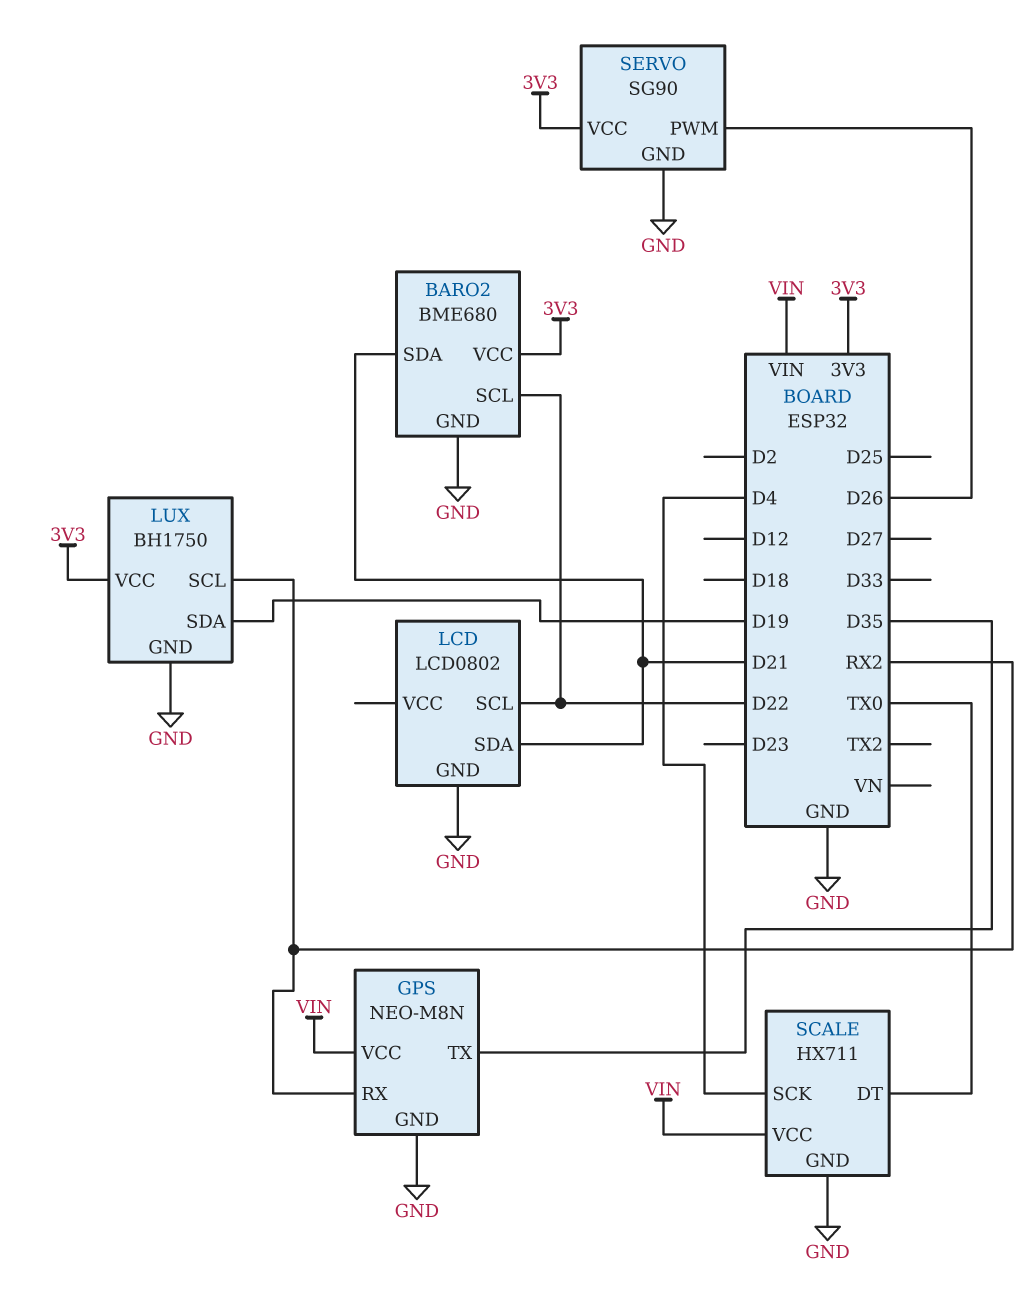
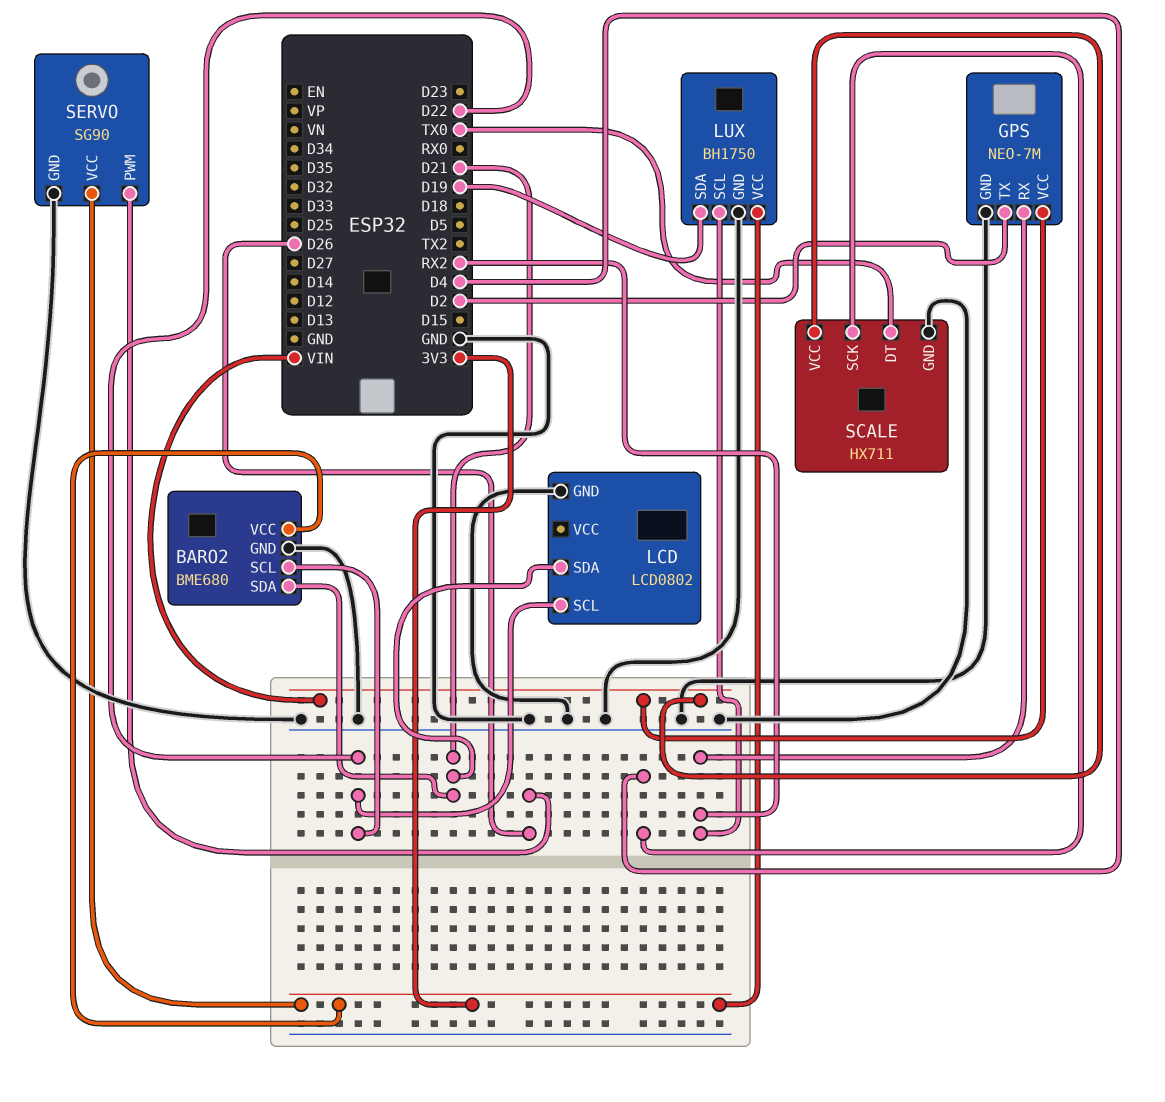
GPS: NEO-M8N -> NEO-7M
GPS pin TX: D35 -> D2

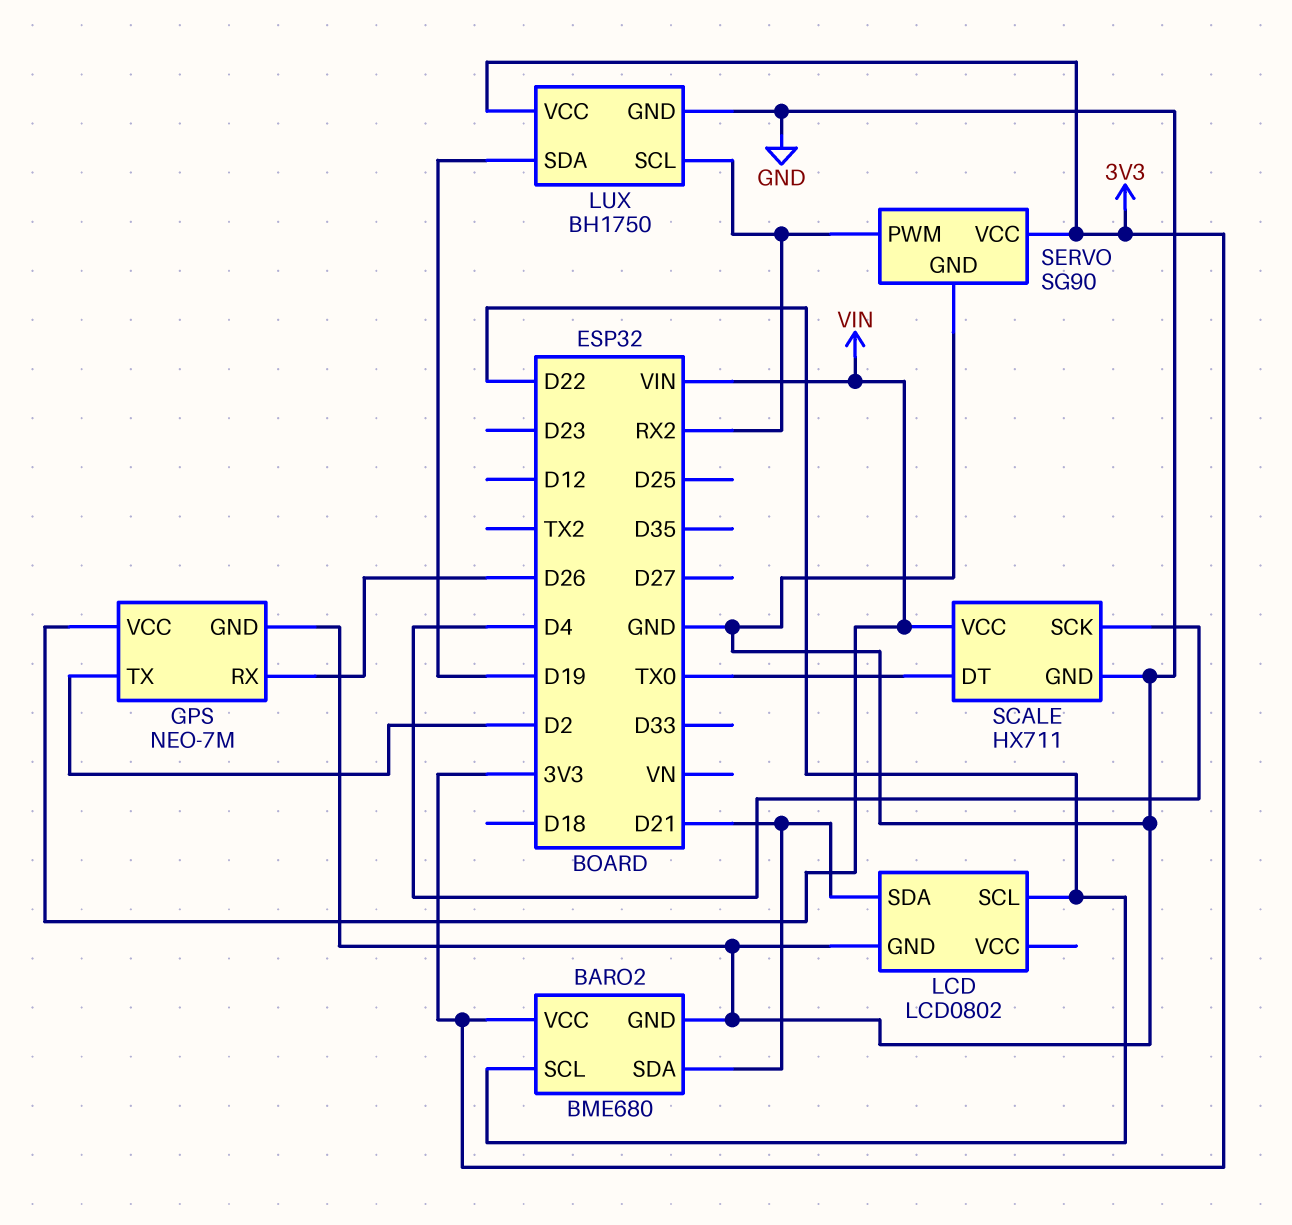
GPS pin RX: RX2 -> D26
SERVO pin PWM: D26 -> RX2

